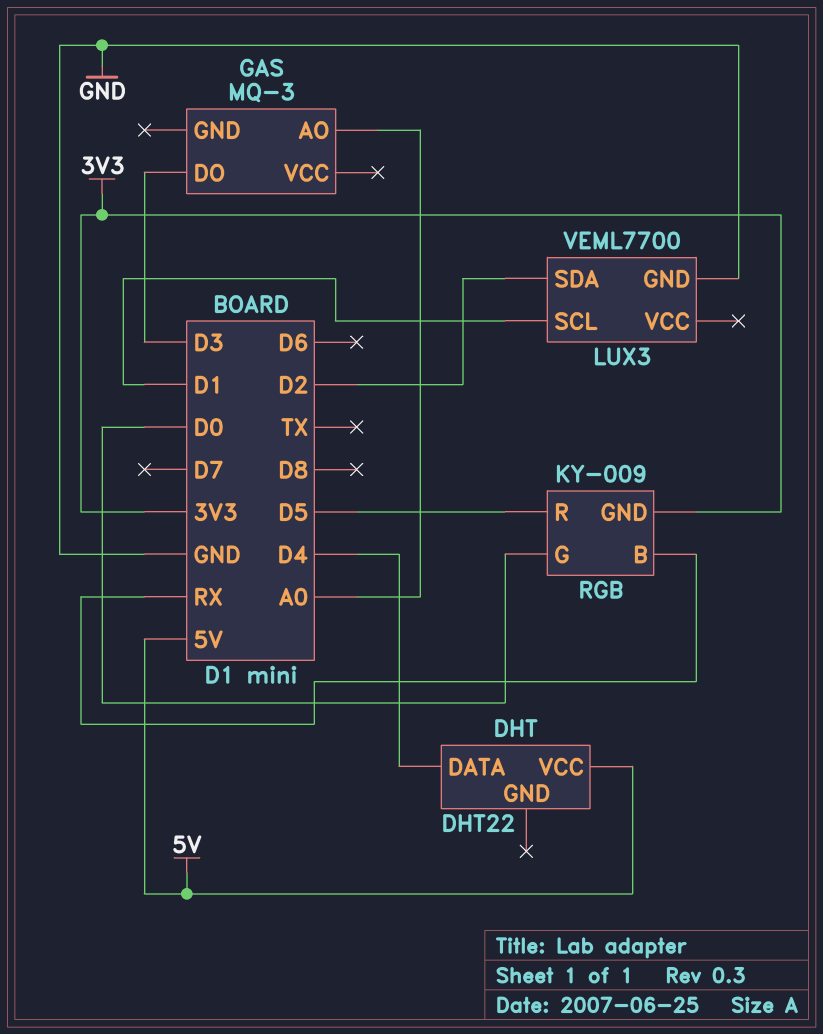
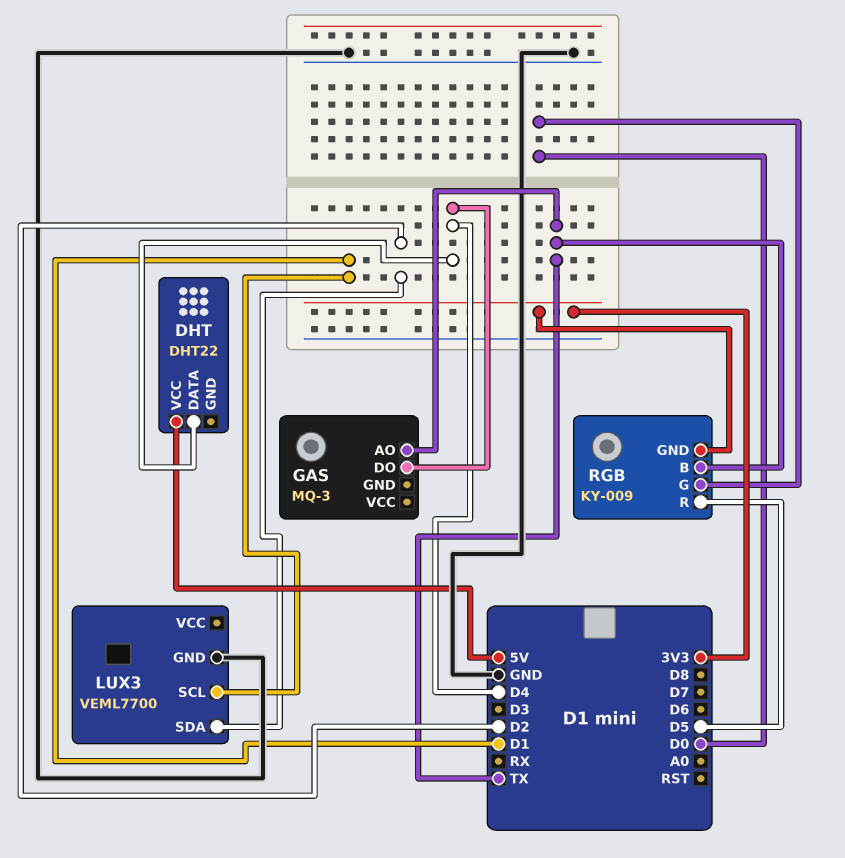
GAS pin AO: A0 -> TX
GAS pin DO: D3 -> D4
RGB pin B: RX -> TX

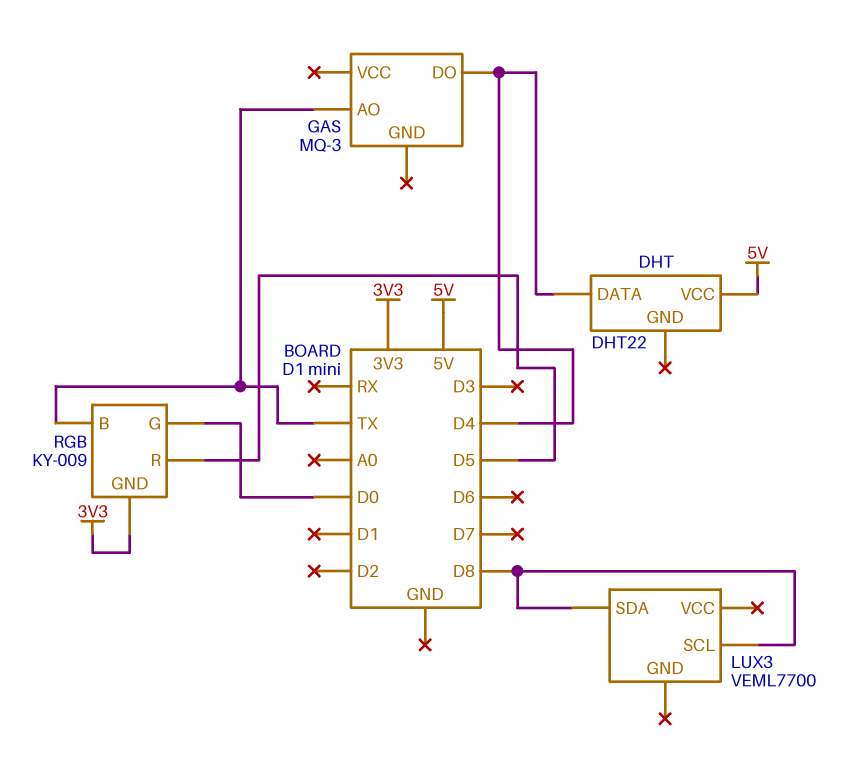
LUX3 pin GND: GND -> none
LUX3 pin SCL: D1 -> D8
LUX3 pin SDA: D2 -> D8

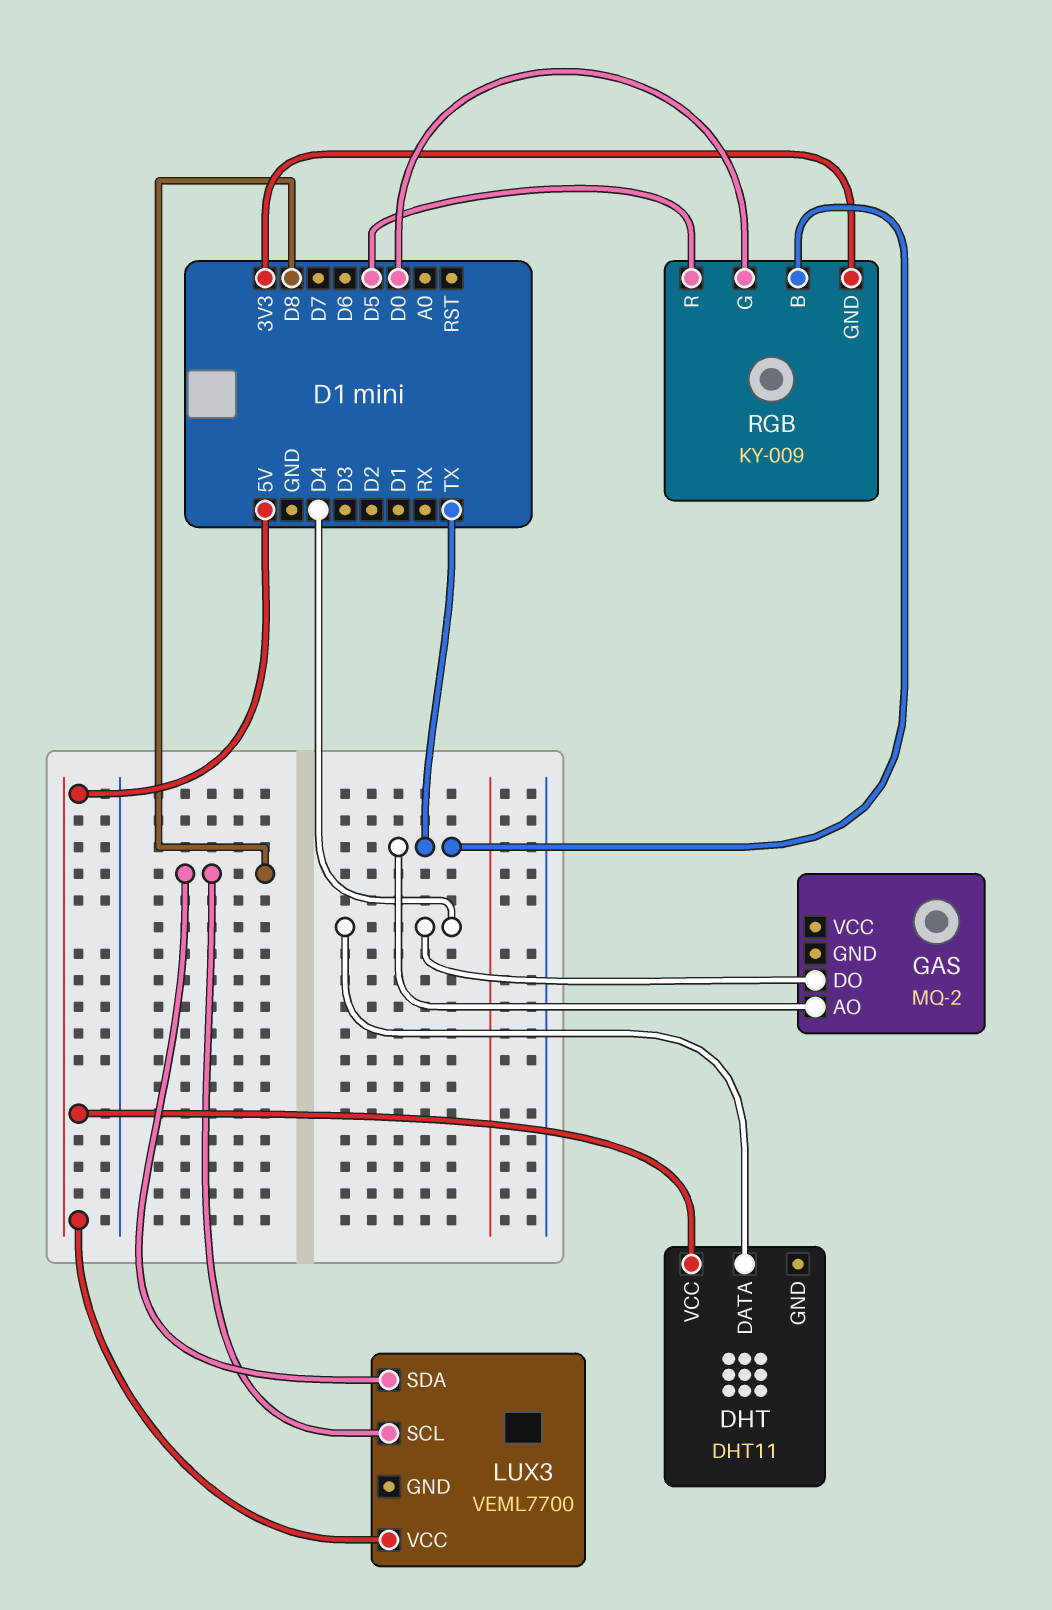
DHT: DHT22 -> DHT11
GAS: MQ-3 -> MQ-2
LUX3 pin VCC: none -> 5V

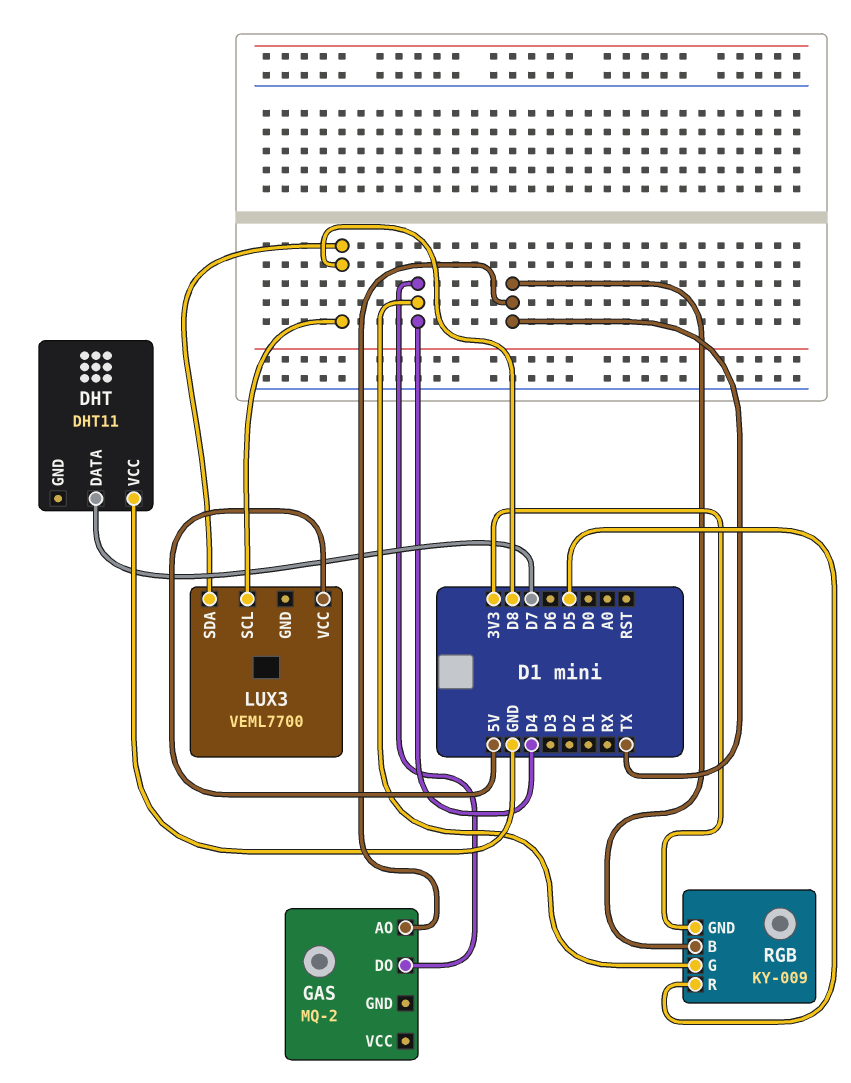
DHT pin DATA: D4 -> D7
DHT pin VCC: 5V -> GND
RGB pin G: D0 -> D4

